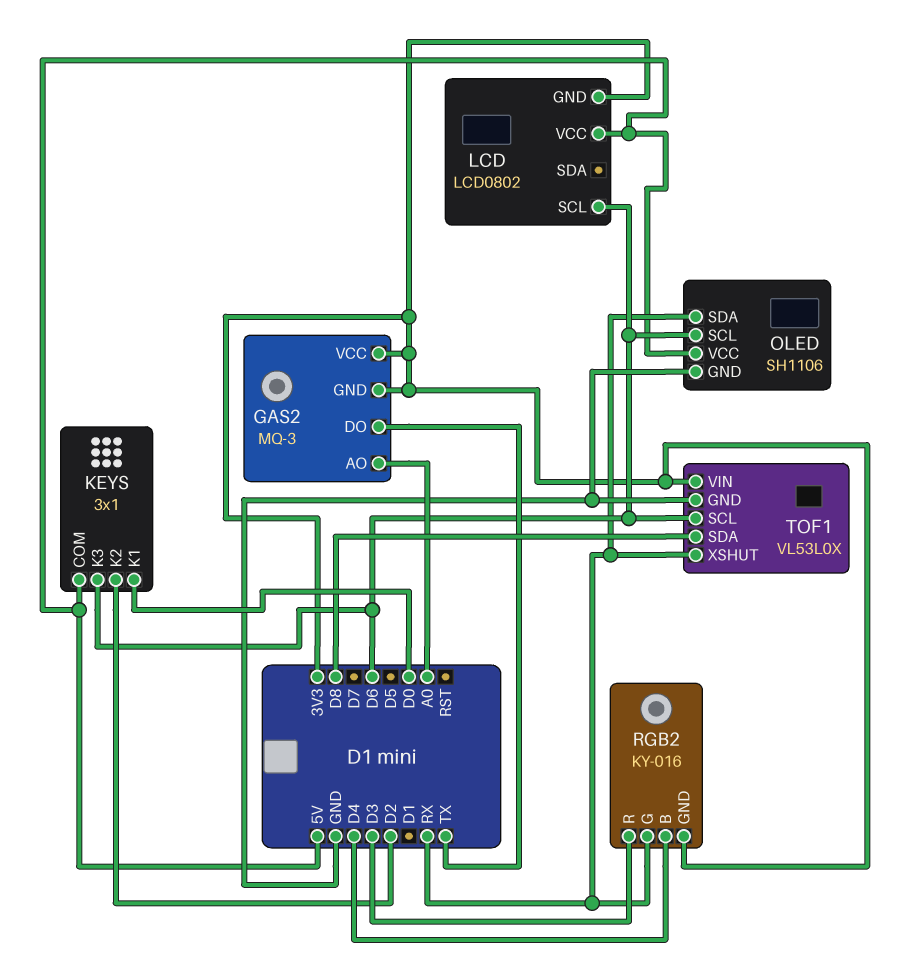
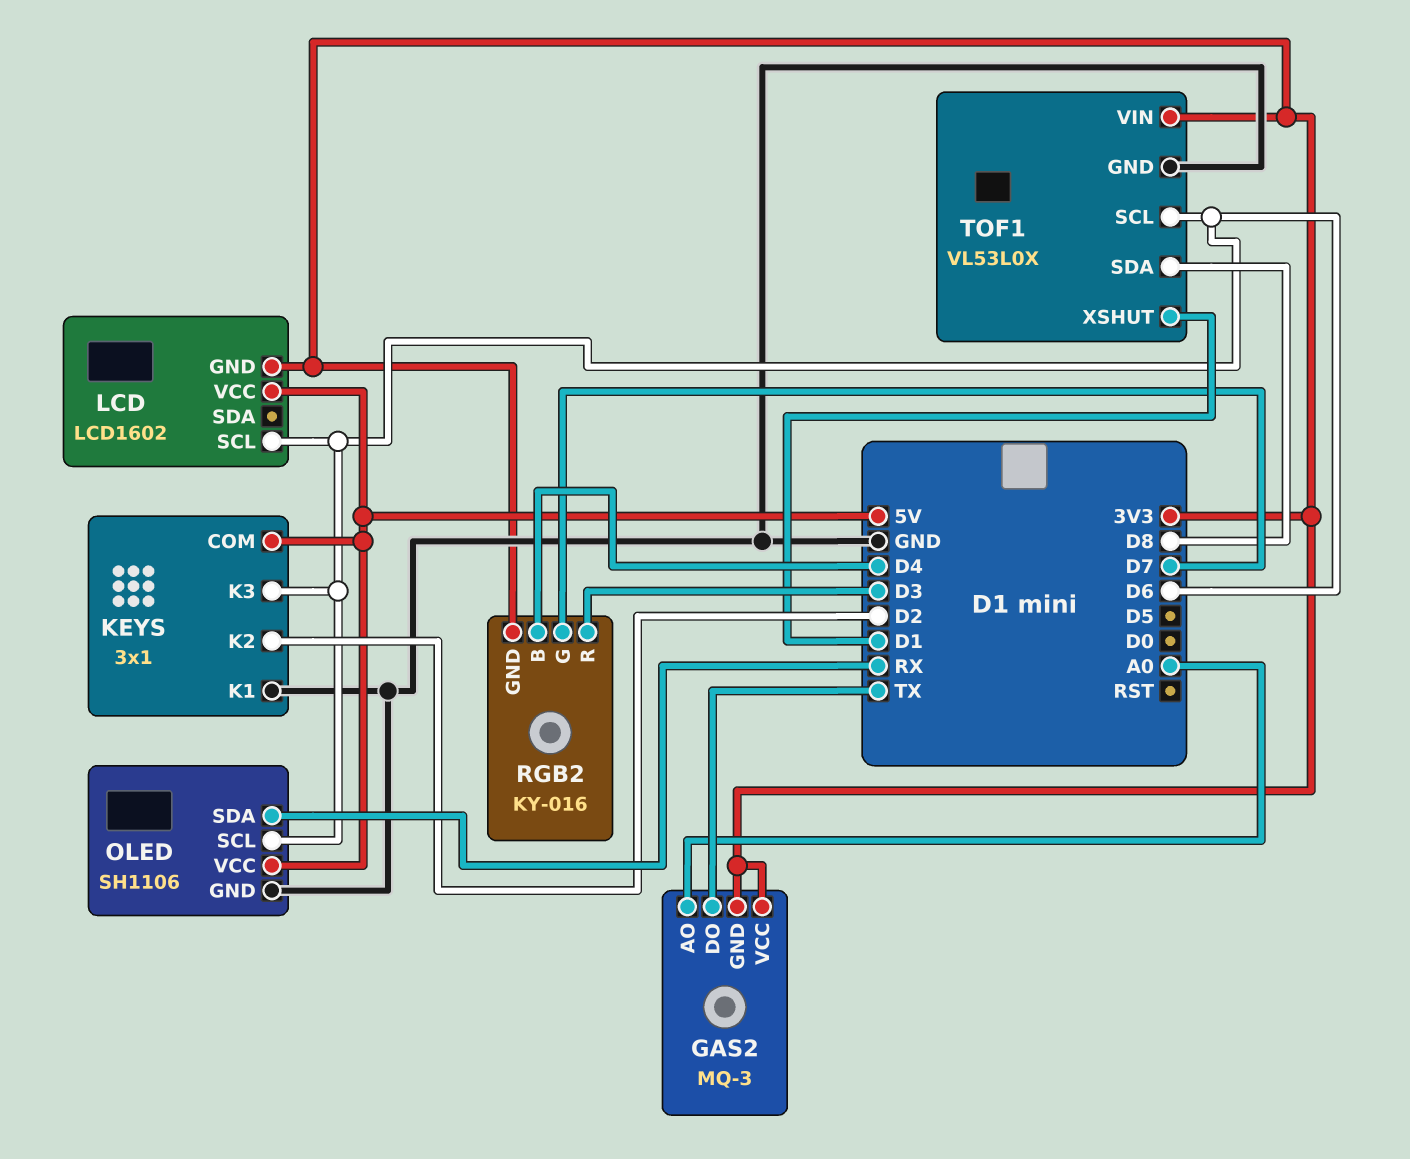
KEYS pin K1: D0 -> GND
LCD: LCD0802 -> LCD1602
RGB2 pin G: RX -> D7
TOF1 pin XSHUT: RX -> D1

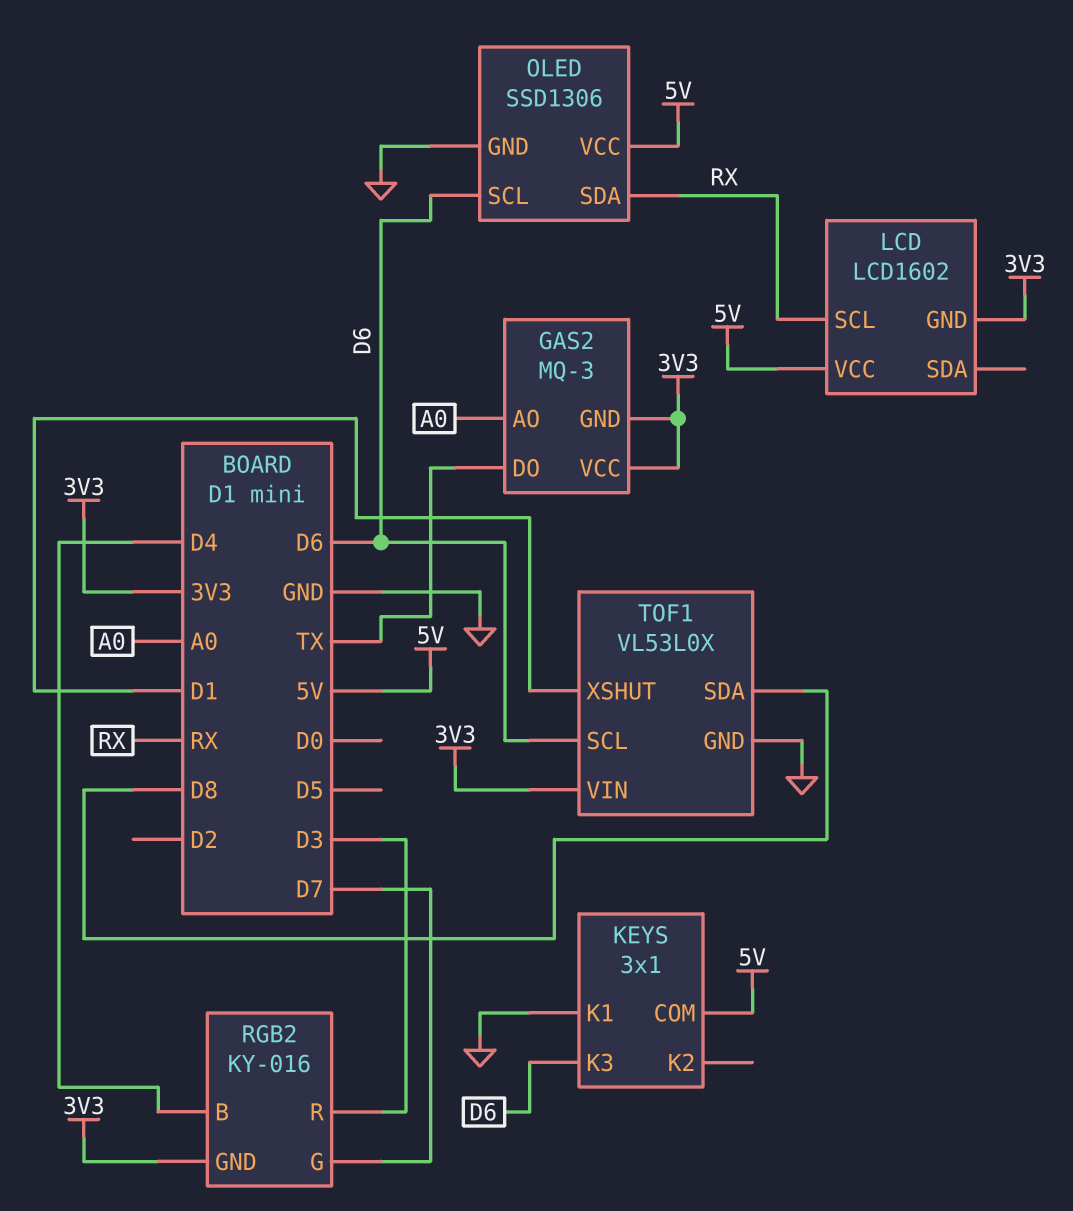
KEYS pin K2: D2 -> none
LCD pin SCL: D6 -> RX
OLED: SH1106 -> SSD1306

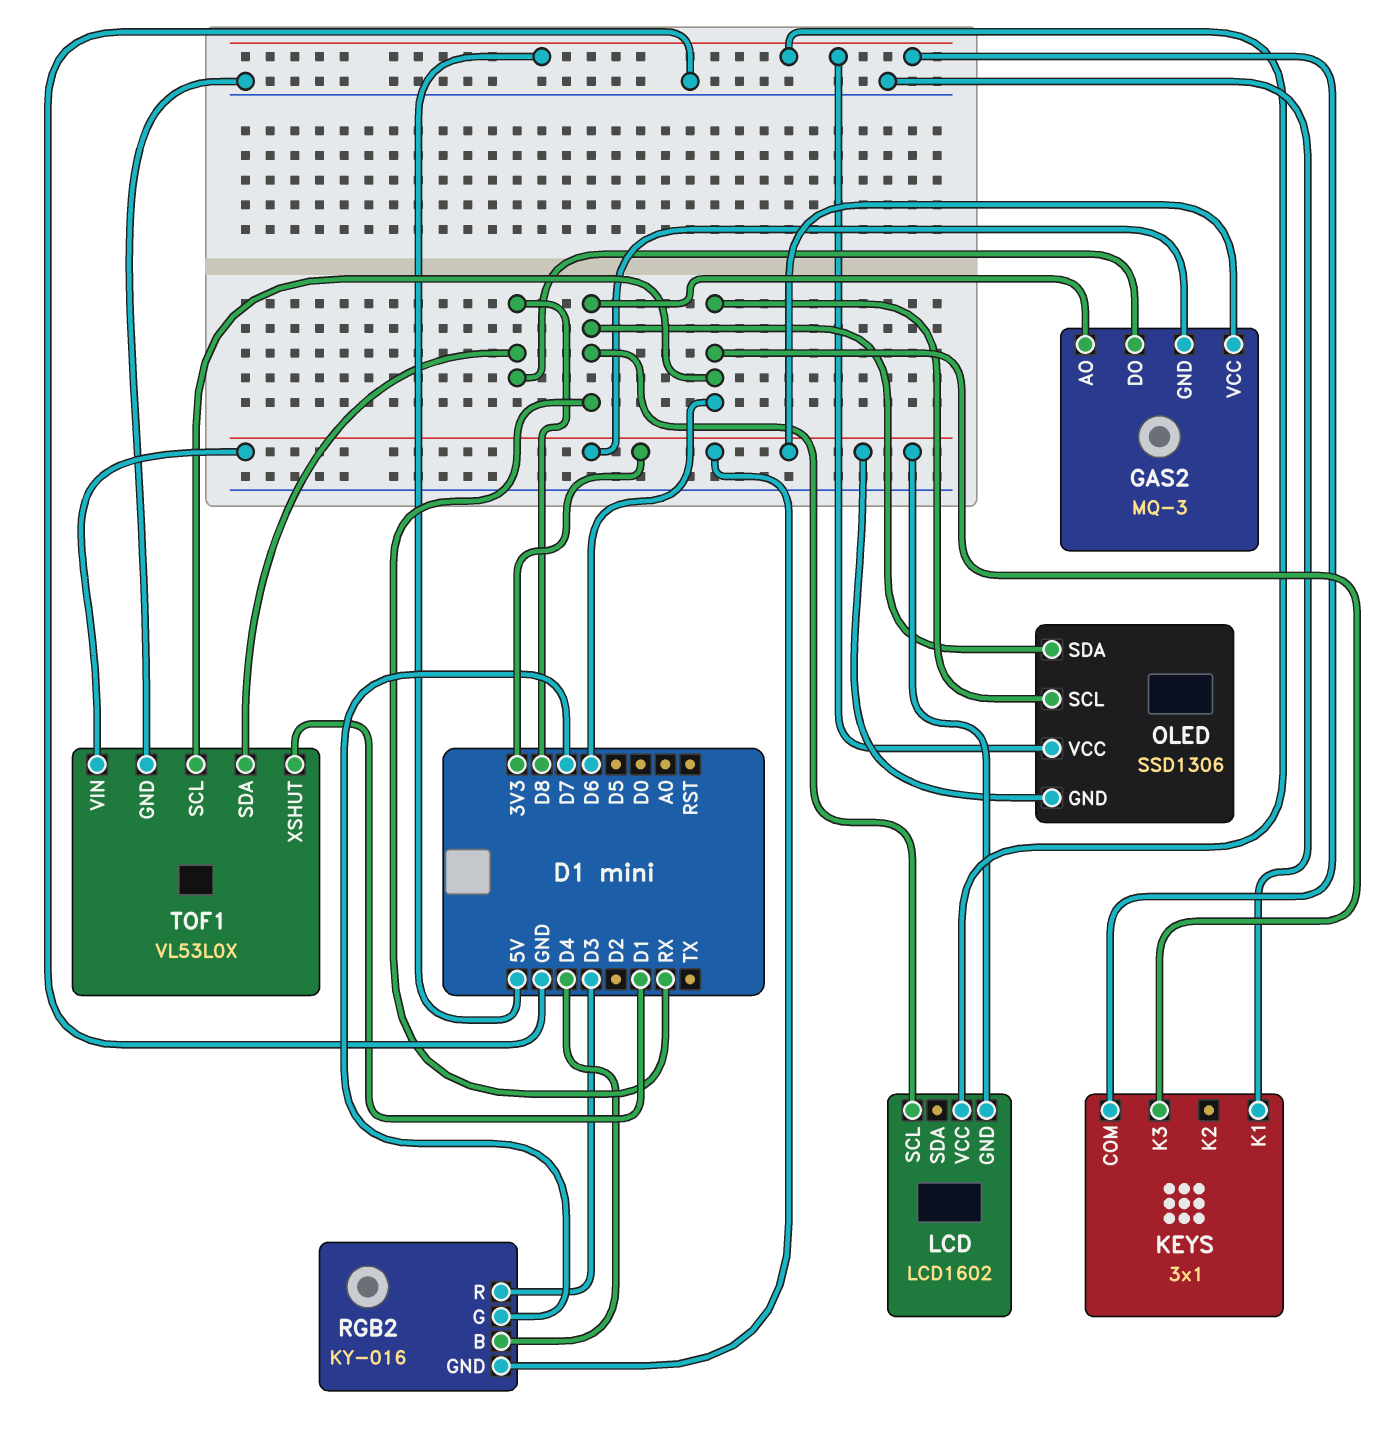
GAS2 pin AO: A0 -> RX
GAS2 pin DO: TX -> D8
OLED pin GND: GND -> 3V3

